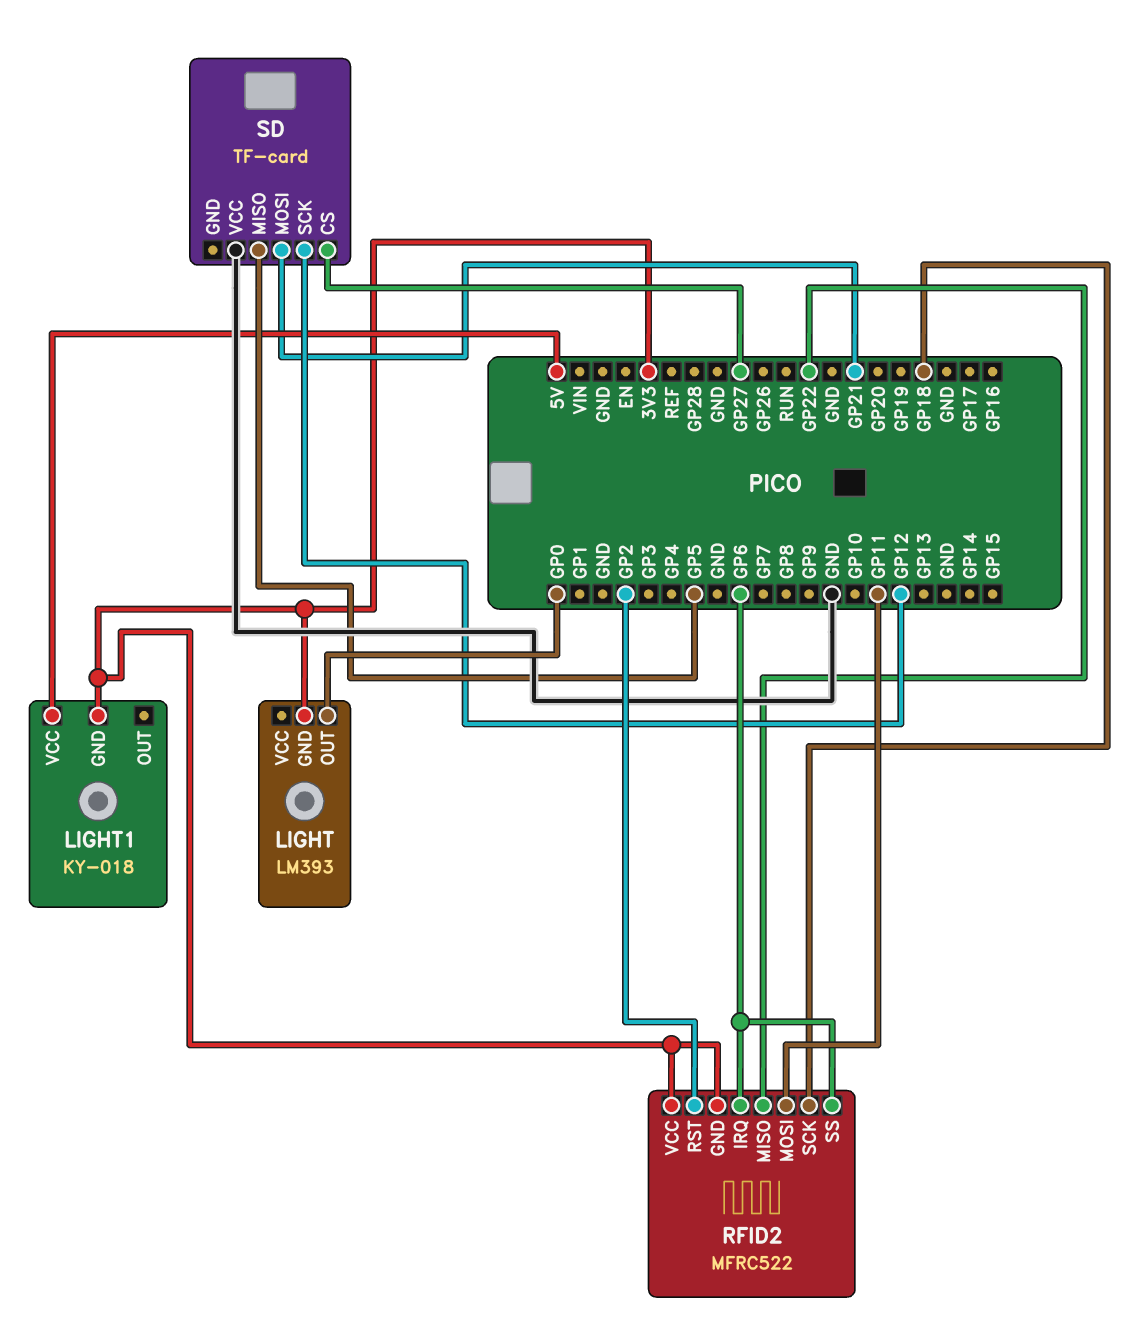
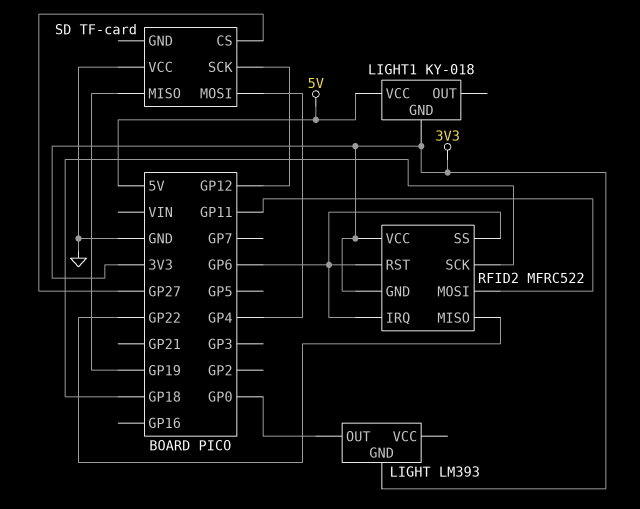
RFID2 pin RST: GP2 -> GP6
SD pin MISO: GP5 -> GP19
SD pin MOSI: GP21 -> GP4

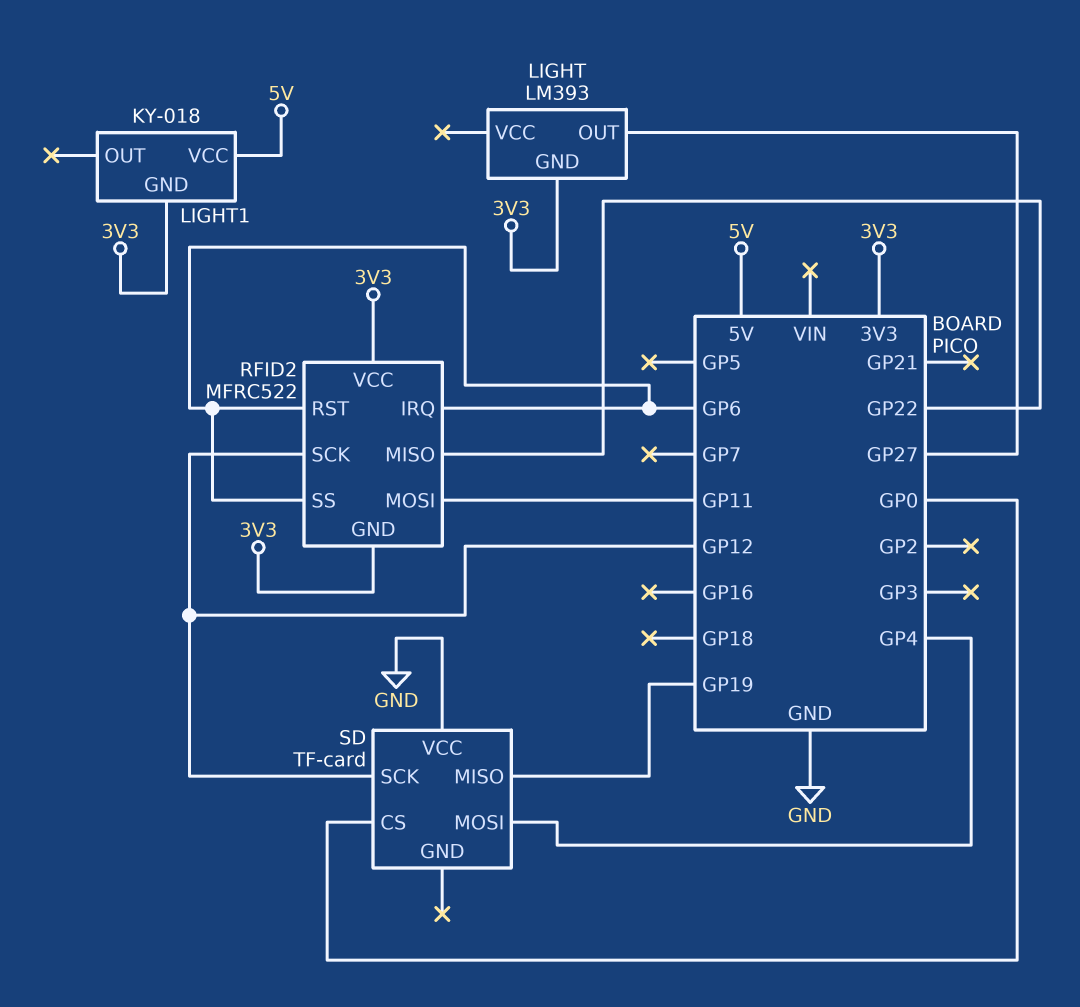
LIGHT pin OUT: GP0 -> GP27
RFID2 pin SCK: GP18 -> GP12
SD pin CS: GP27 -> GP0

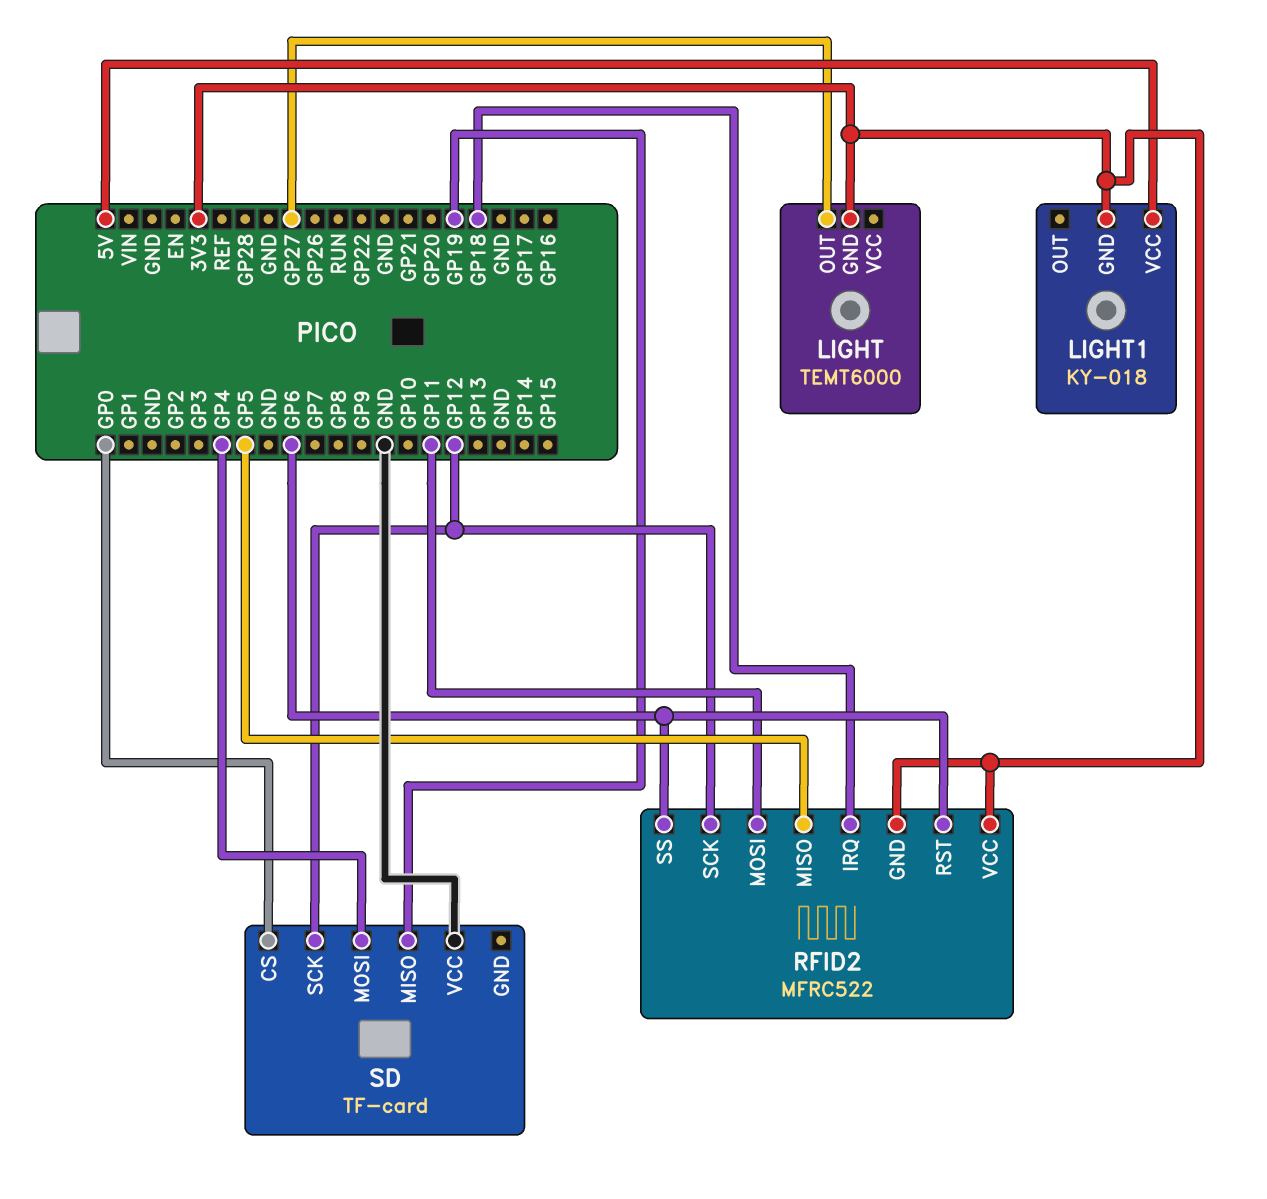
LIGHT: LM393 -> TEMT6000
RFID2 pin IRQ: GP6 -> GP18
RFID2 pin MISO: GP22 -> GP5

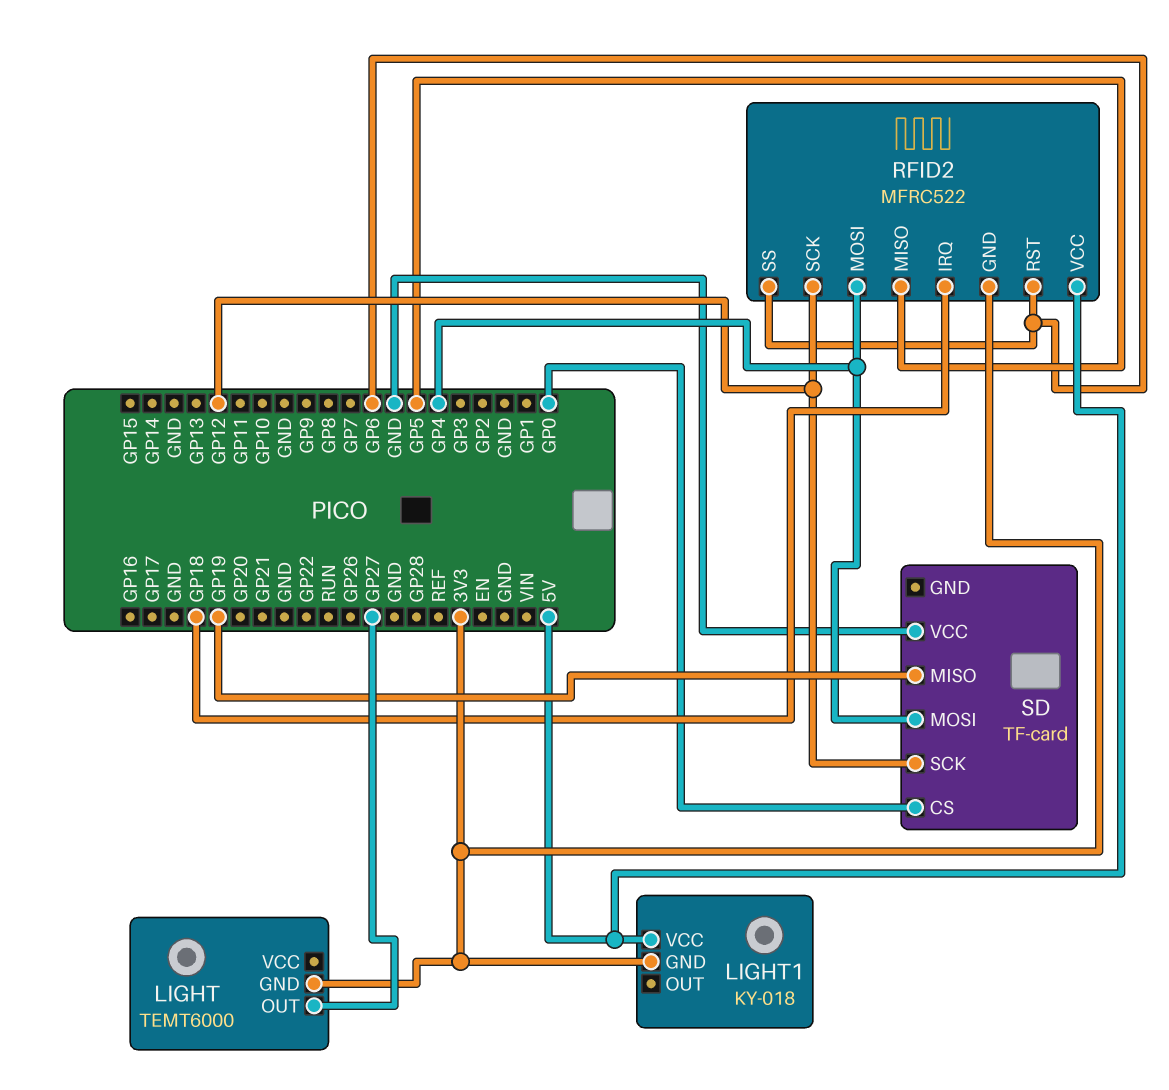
RFID2 pin MOSI: GP11 -> GP4
RFID2 pin VCC: 3V3 -> 5V

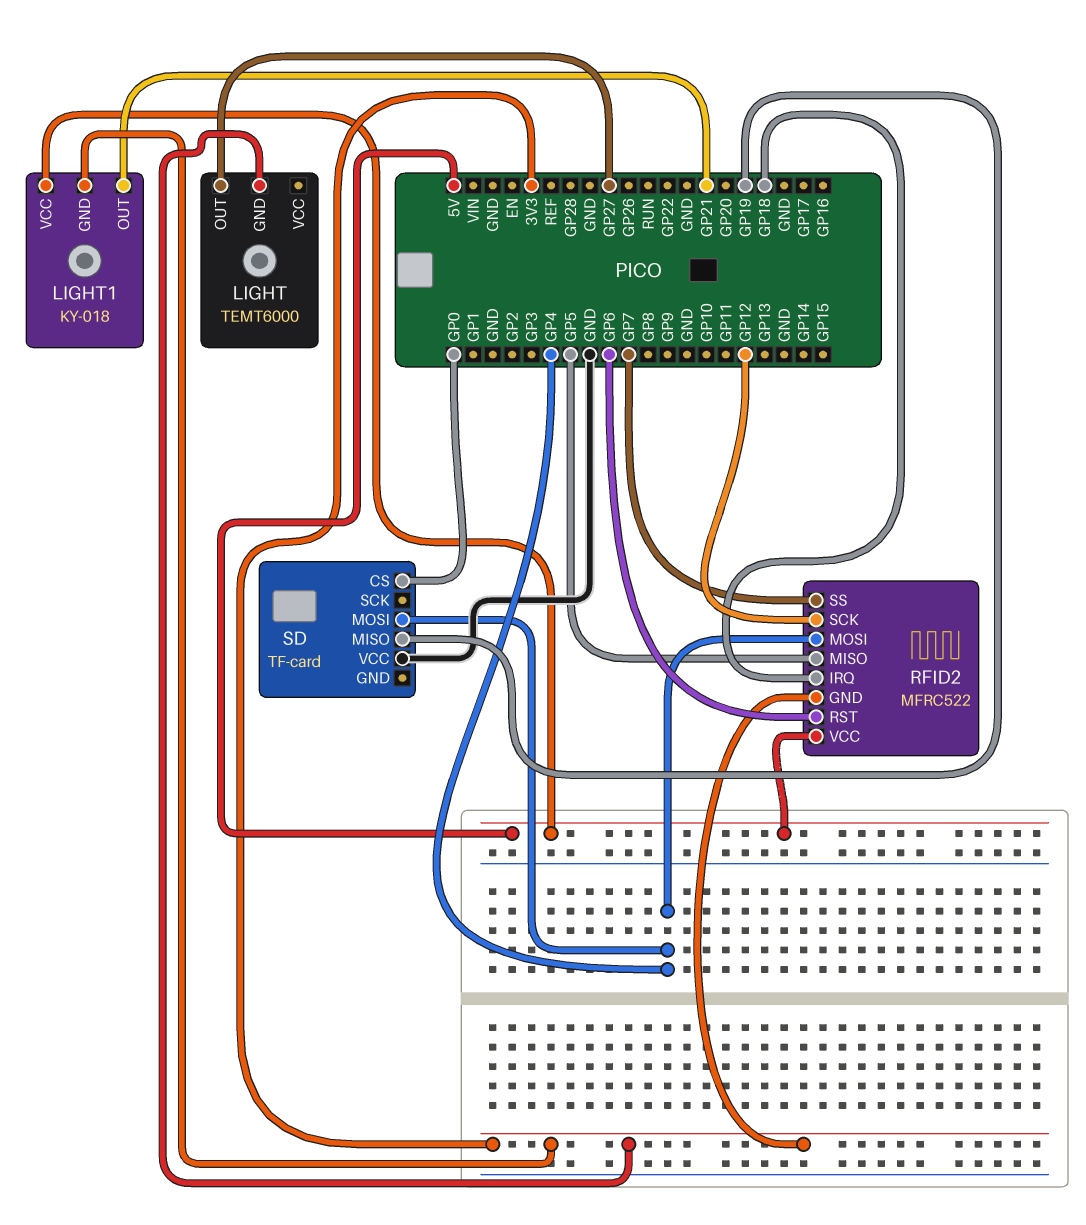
LIGHT1 pin OUT: none -> GP21
RFID2 pin SS: GP6 -> GP7
SD pin SCK: GP12 -> none

